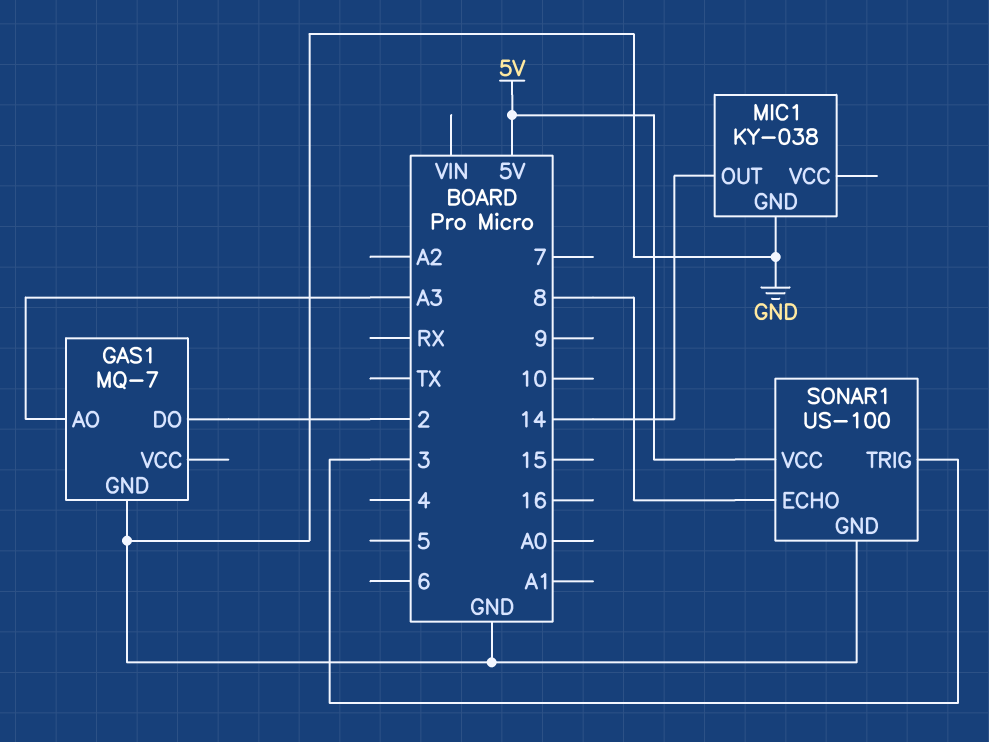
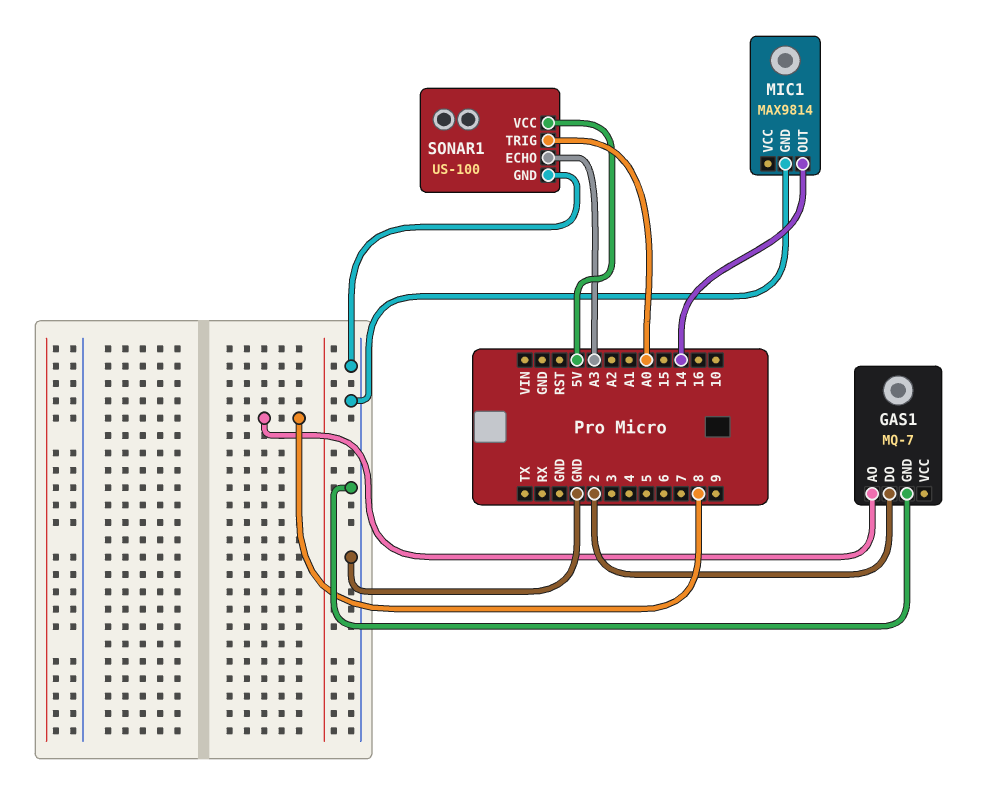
GAS1 pin AO: A3 -> 8
MIC1: KY-038 -> MAX9814
SONAR1 pin ECHO: 8 -> A3
SONAR1 pin TRIG: 3 -> A0

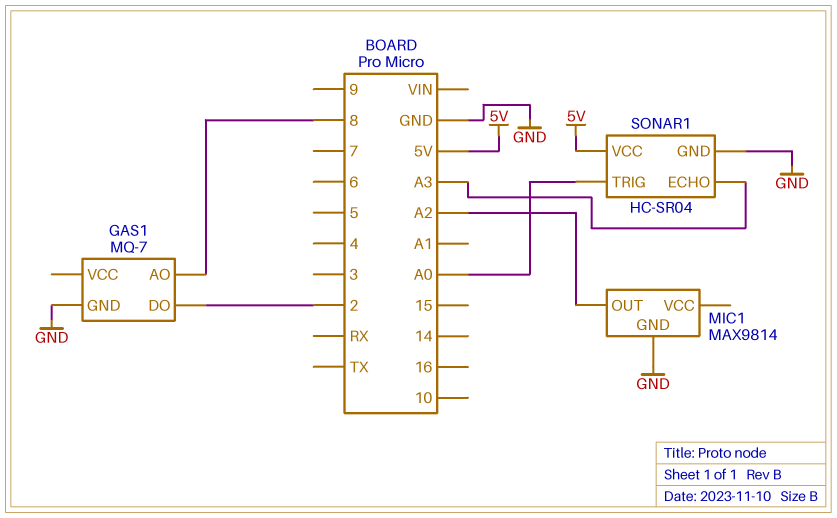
MIC1 pin OUT: 14 -> A2
SONAR1: US-100 -> HC-SR04

